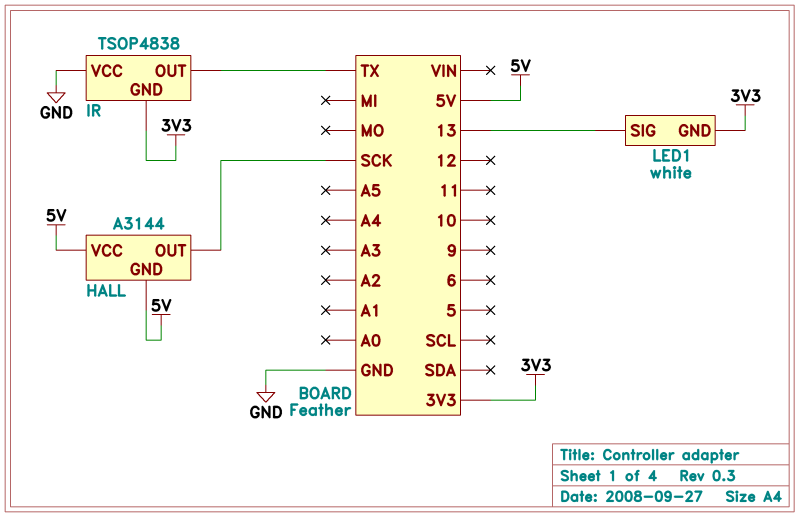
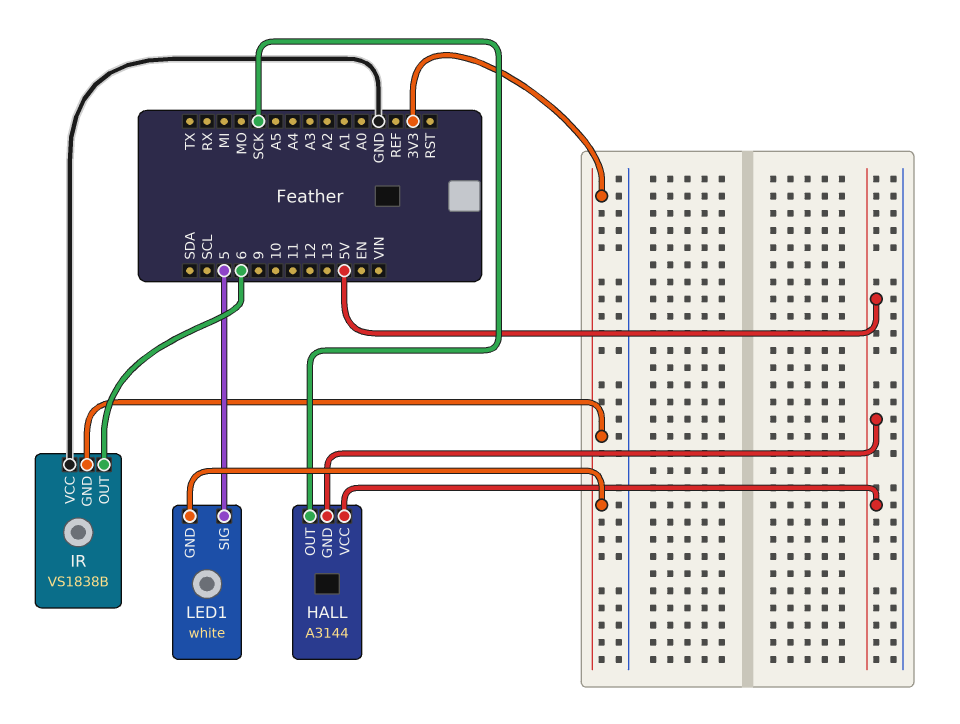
IR: TSOP4838 -> VS1838B
IR pin OUT: TX -> 6
LED1 pin SIG: 13 -> 5

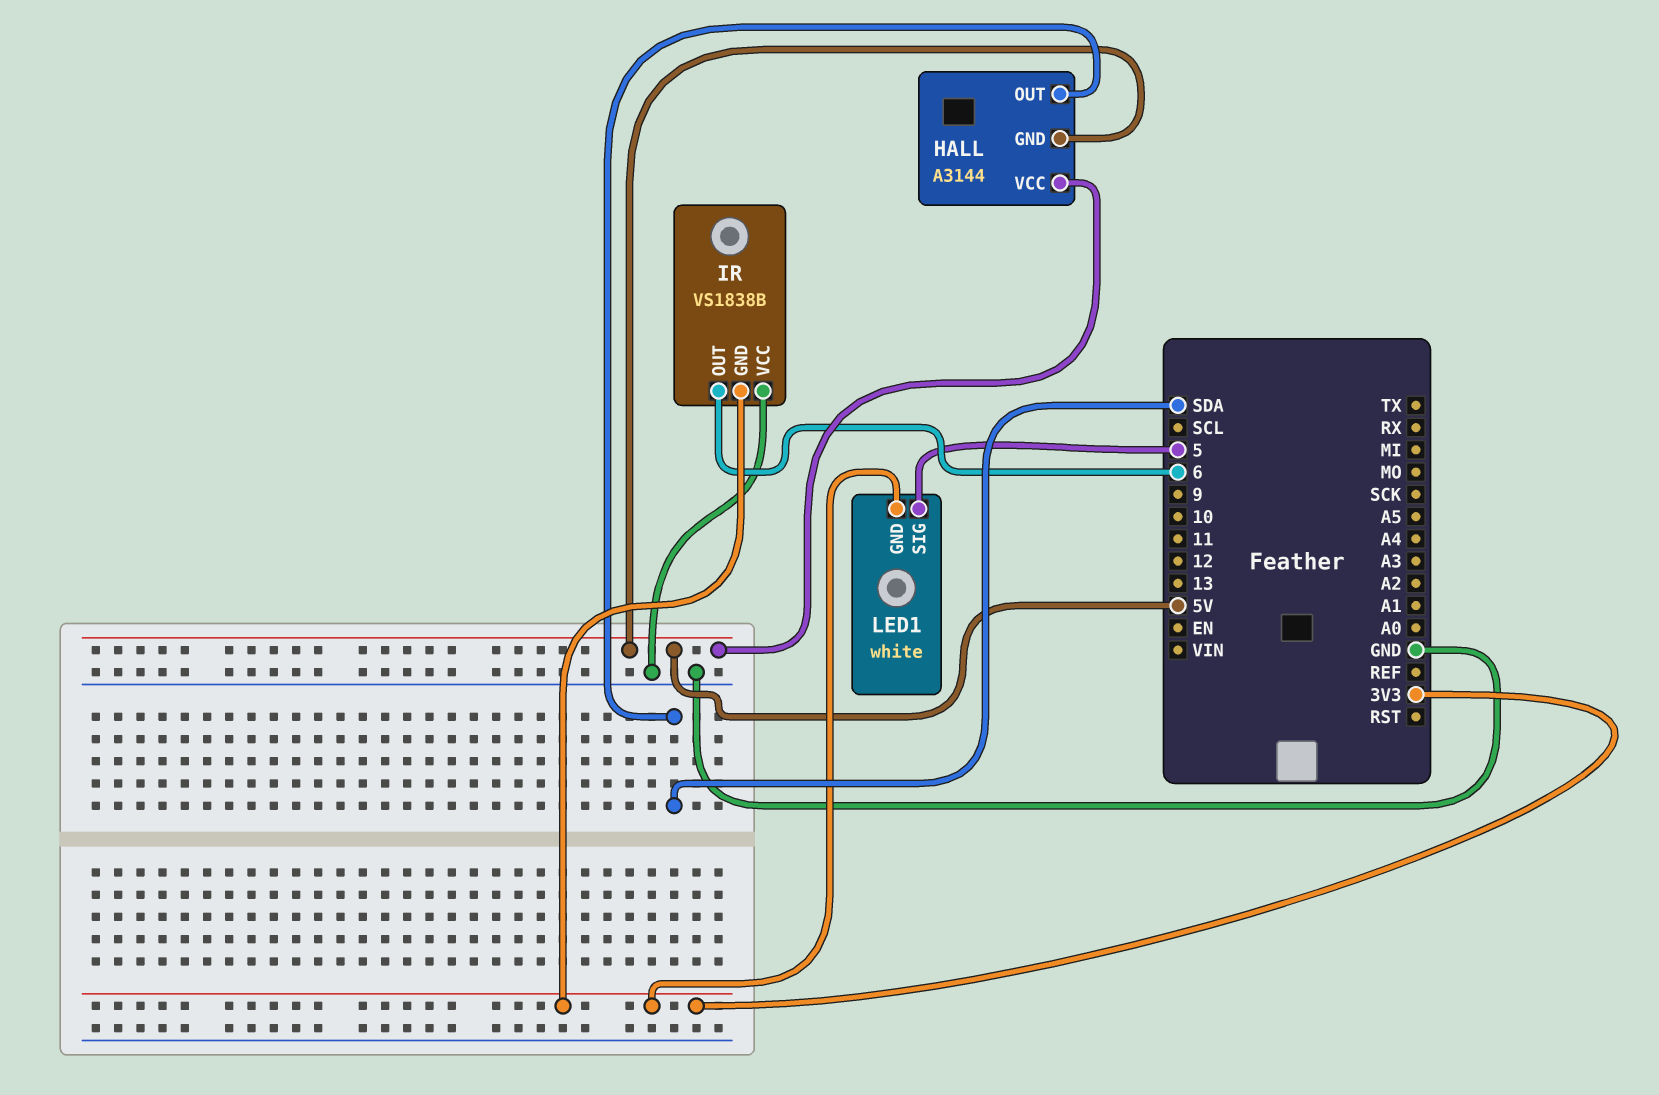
HALL pin OUT: SCK -> SDA

